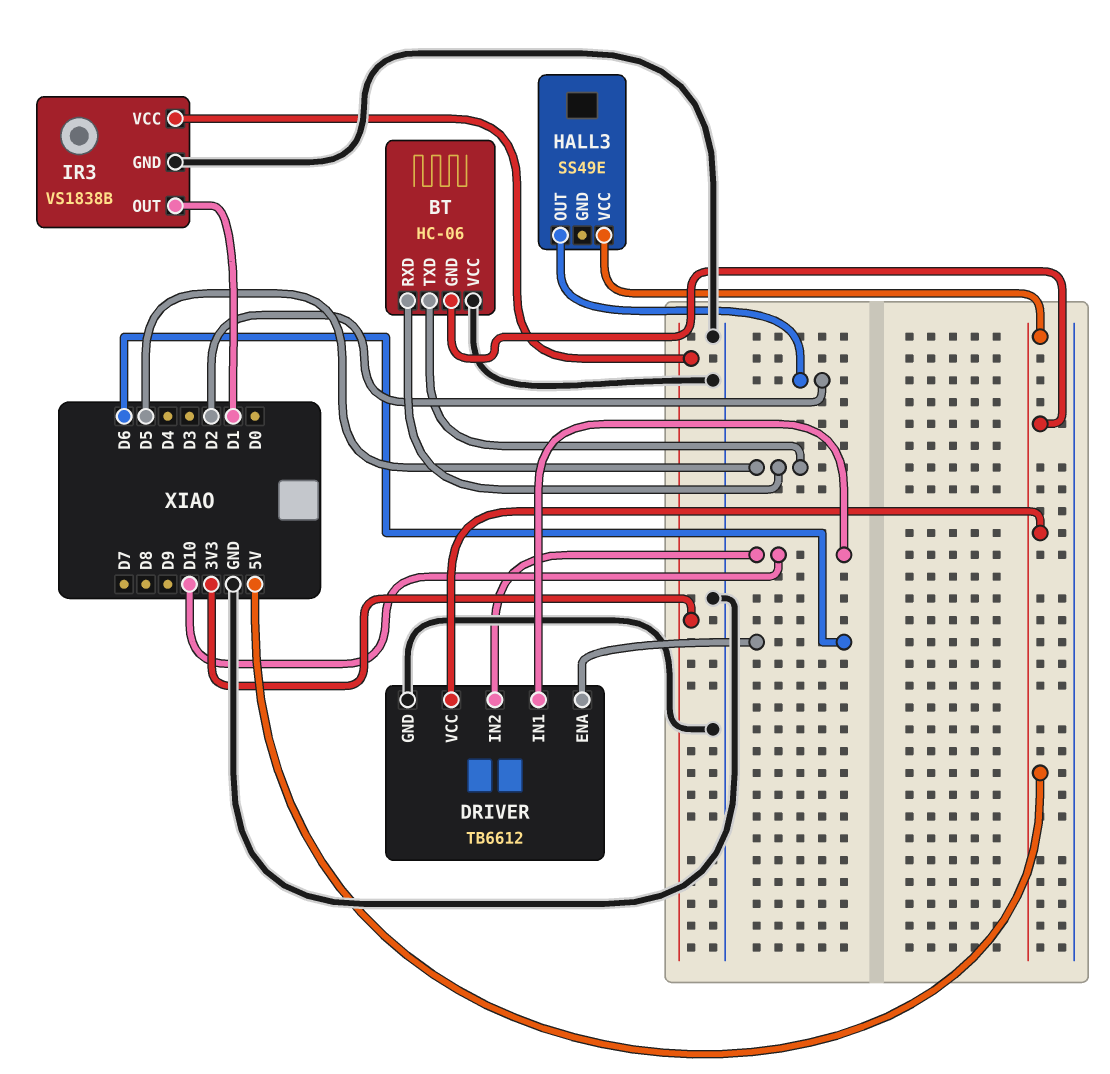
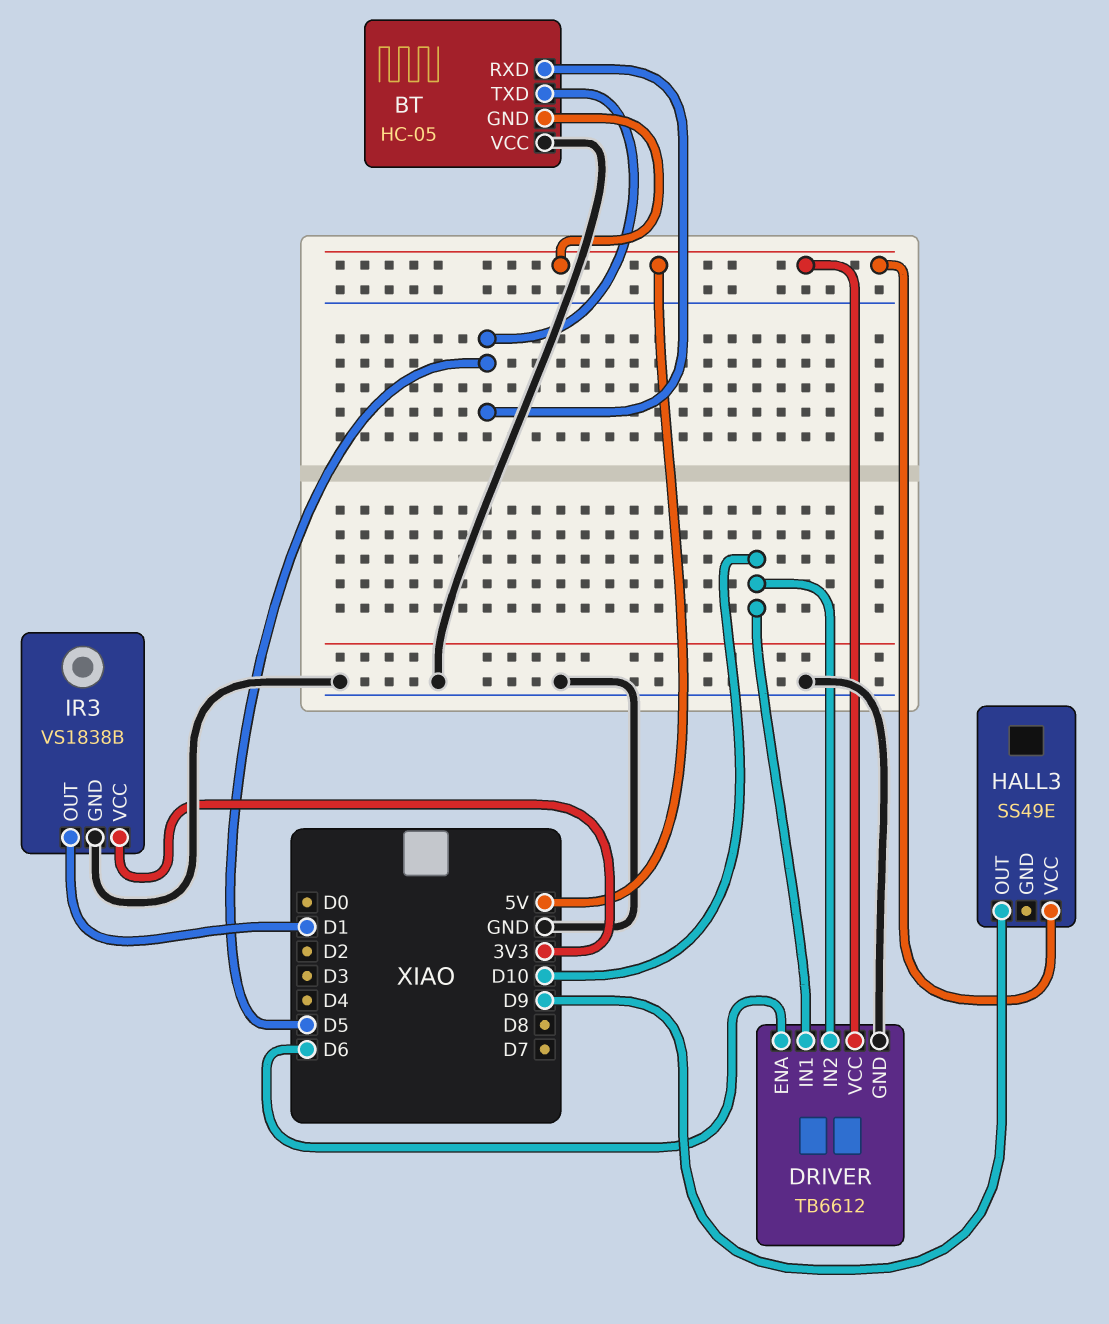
BT: HC-06 -> HC-05
HALL3 pin OUT: D2 -> D9

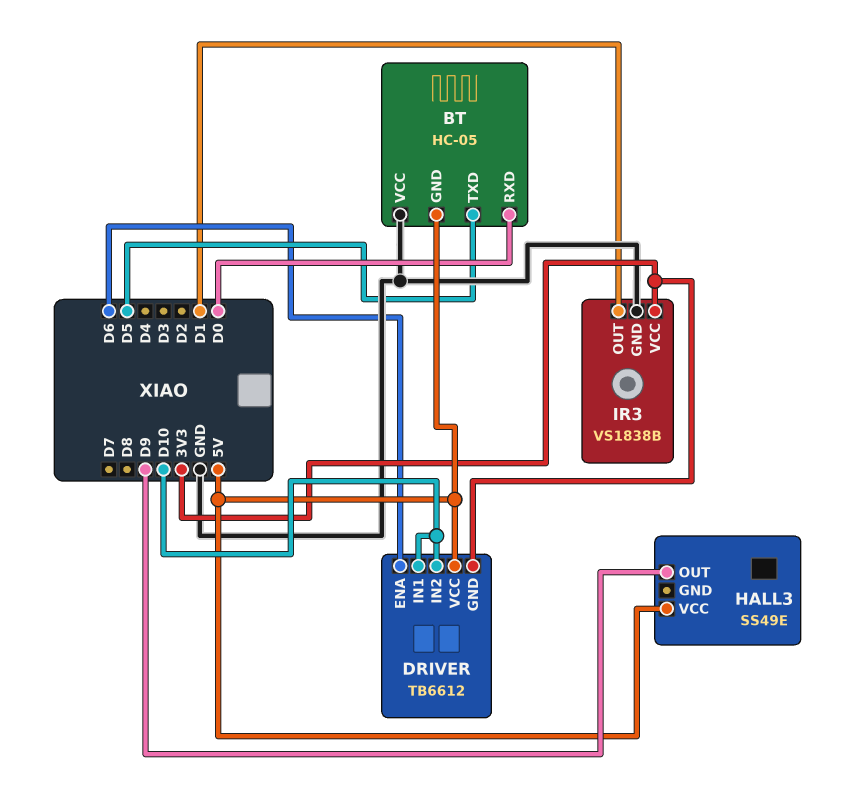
BT pin RXD: D5 -> D0
DRIVER pin GND: GND -> 3V3

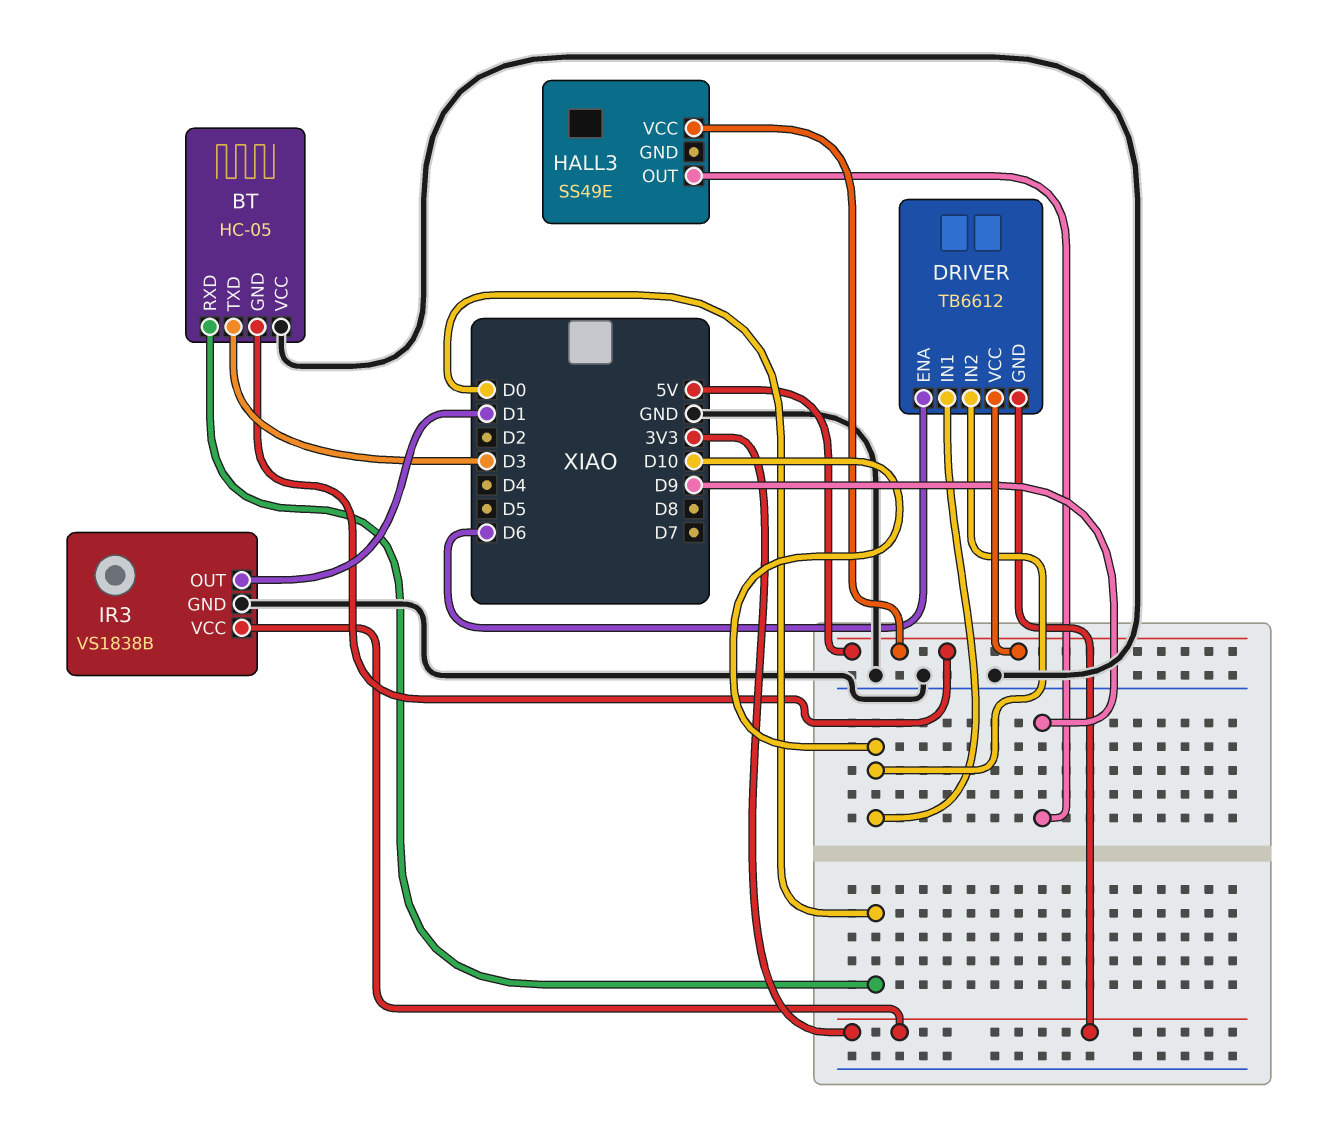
BT pin TXD: D5 -> D3

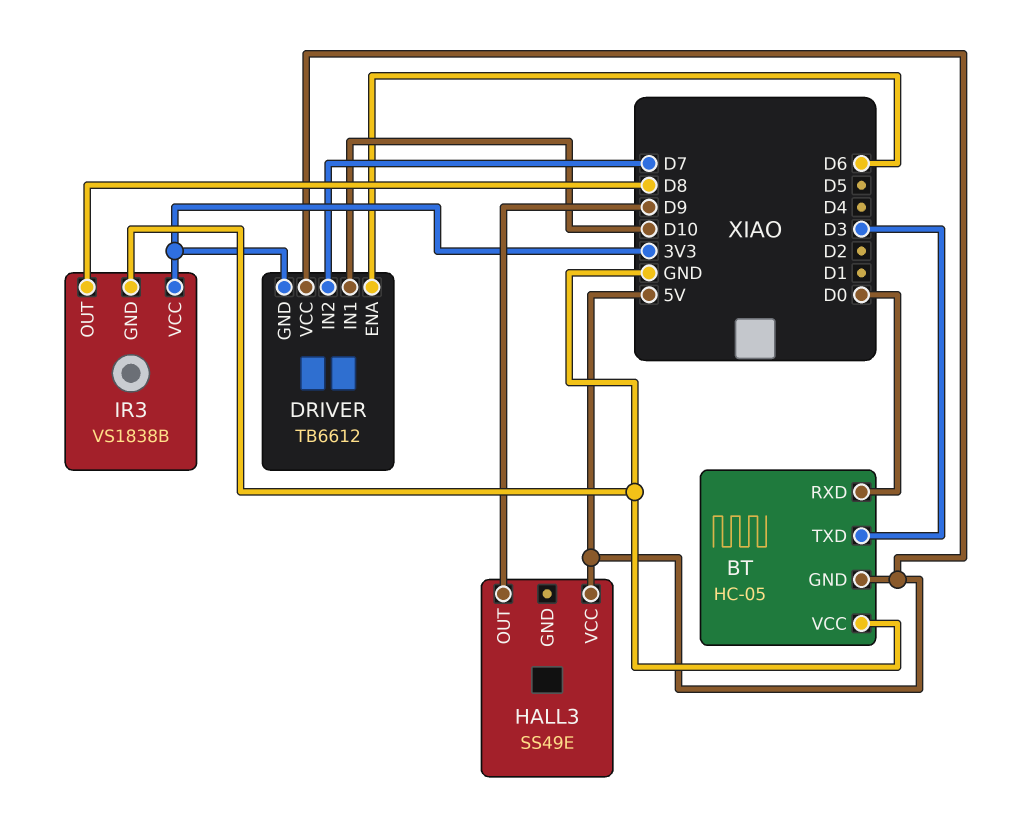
DRIVER pin IN2: D10 -> D7
IR3 pin OUT: D1 -> D8

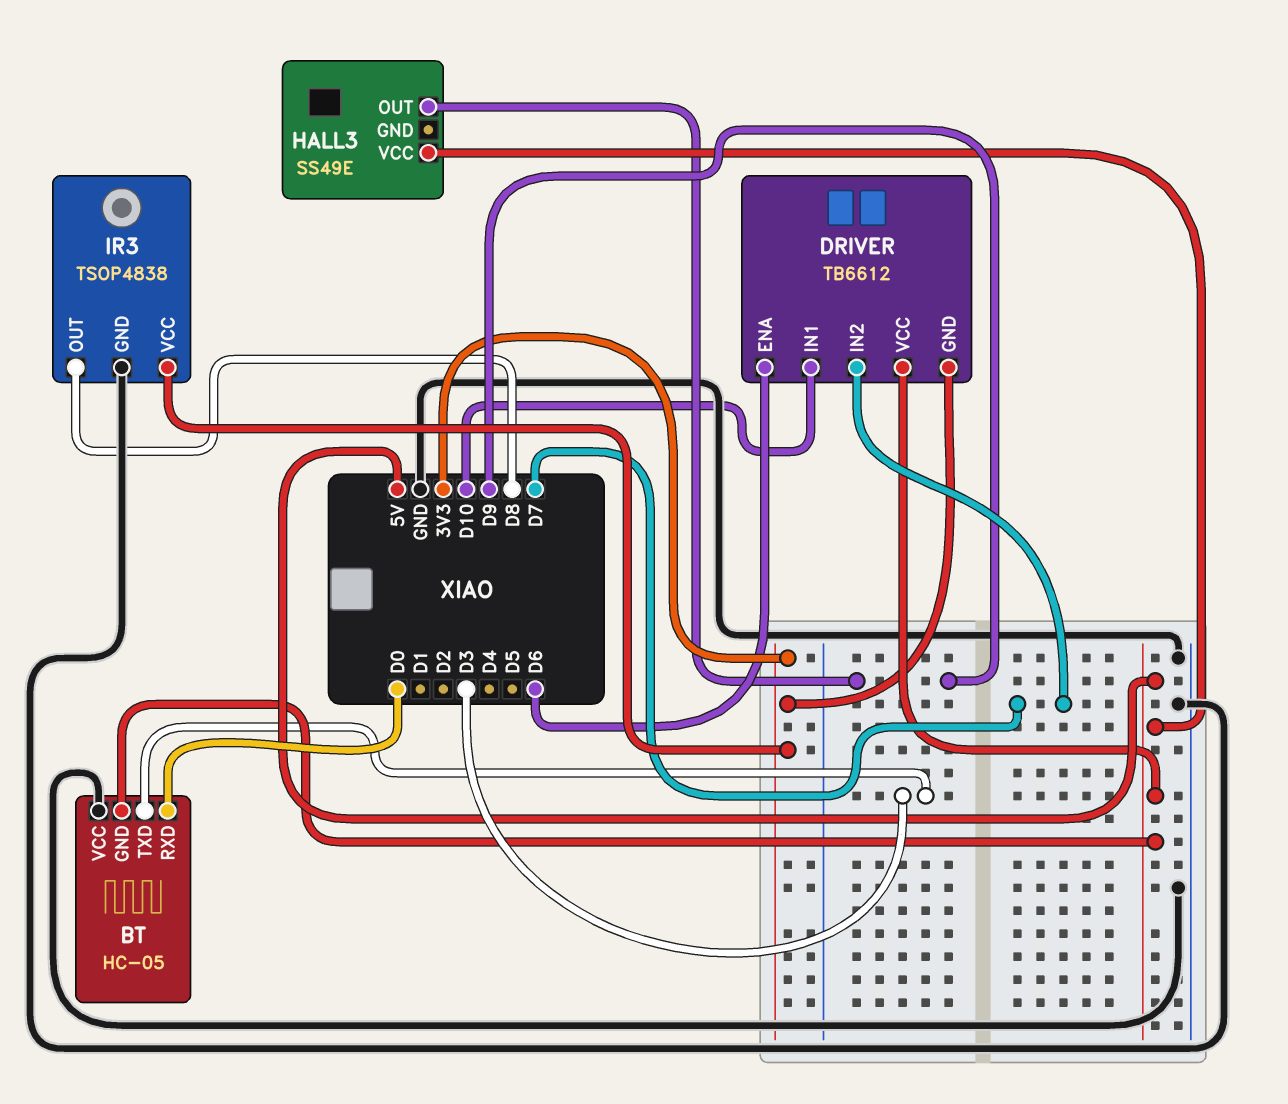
IR3: VS1838B -> TSOP4838

